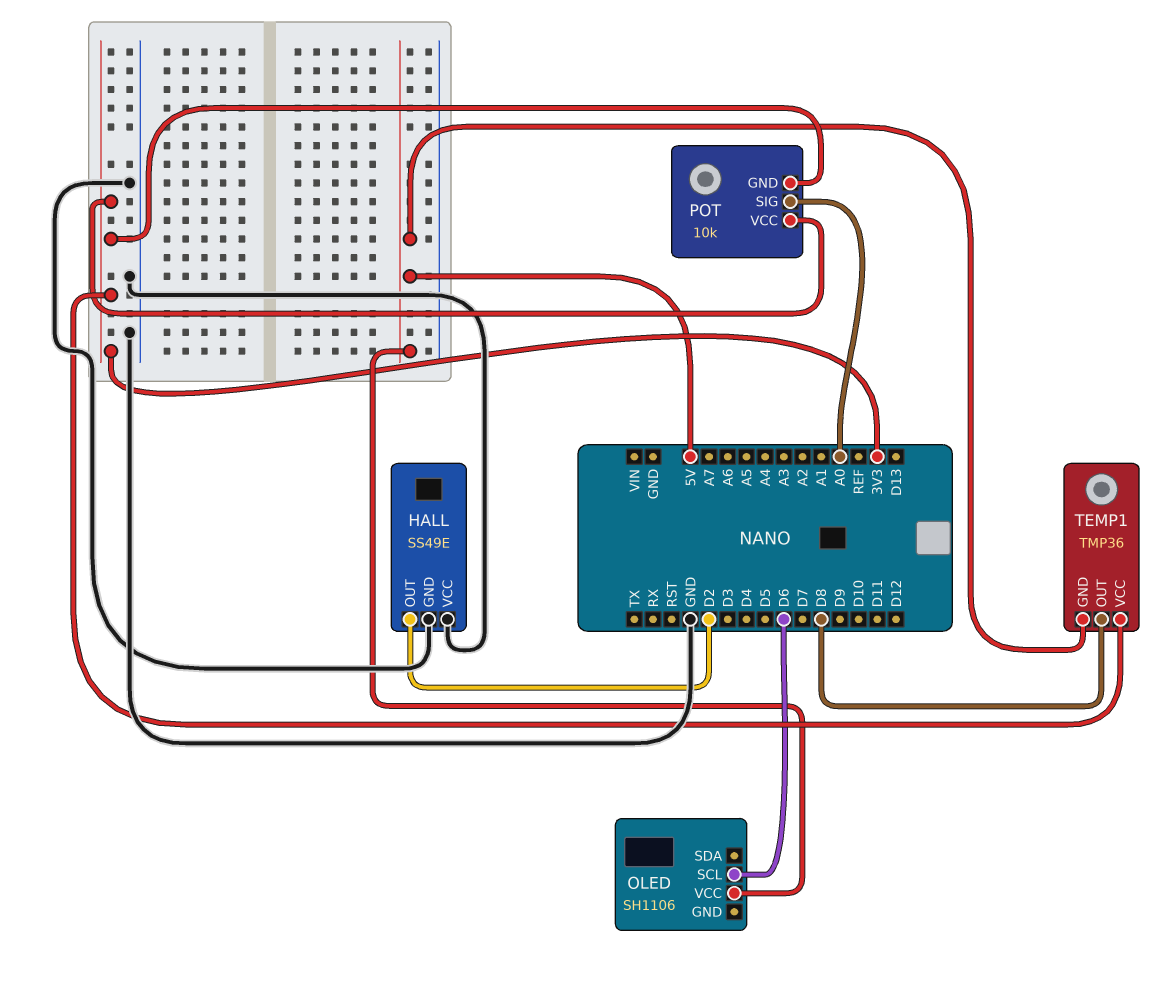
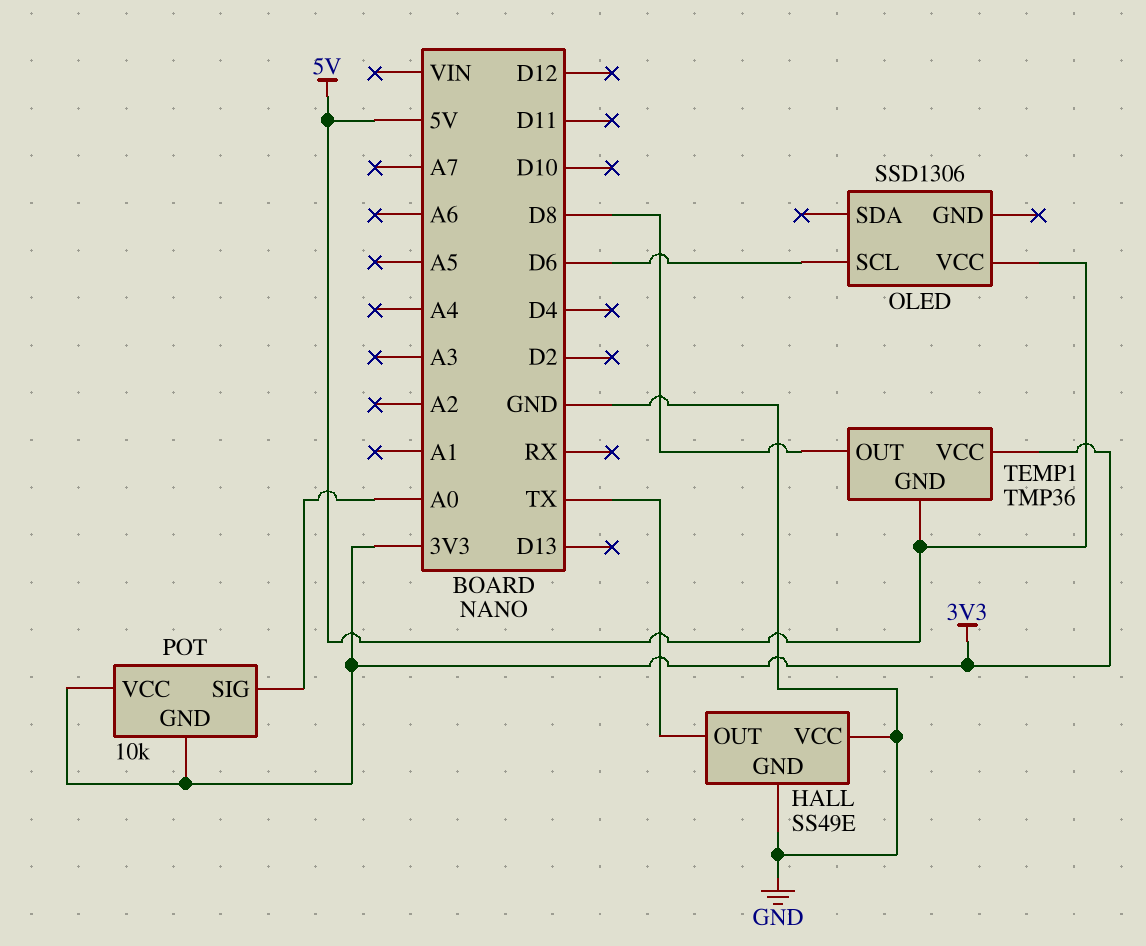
HALL pin OUT: D2 -> TX
OLED: SH1106 -> SSD1306

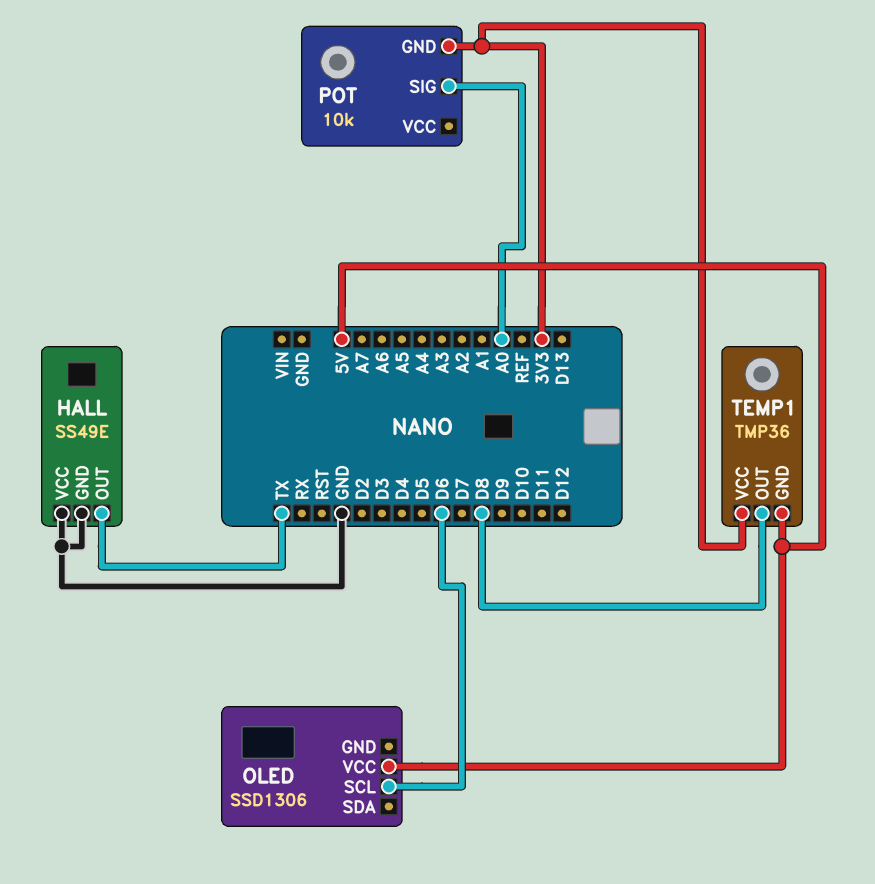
POT pin VCC: 3V3 -> none

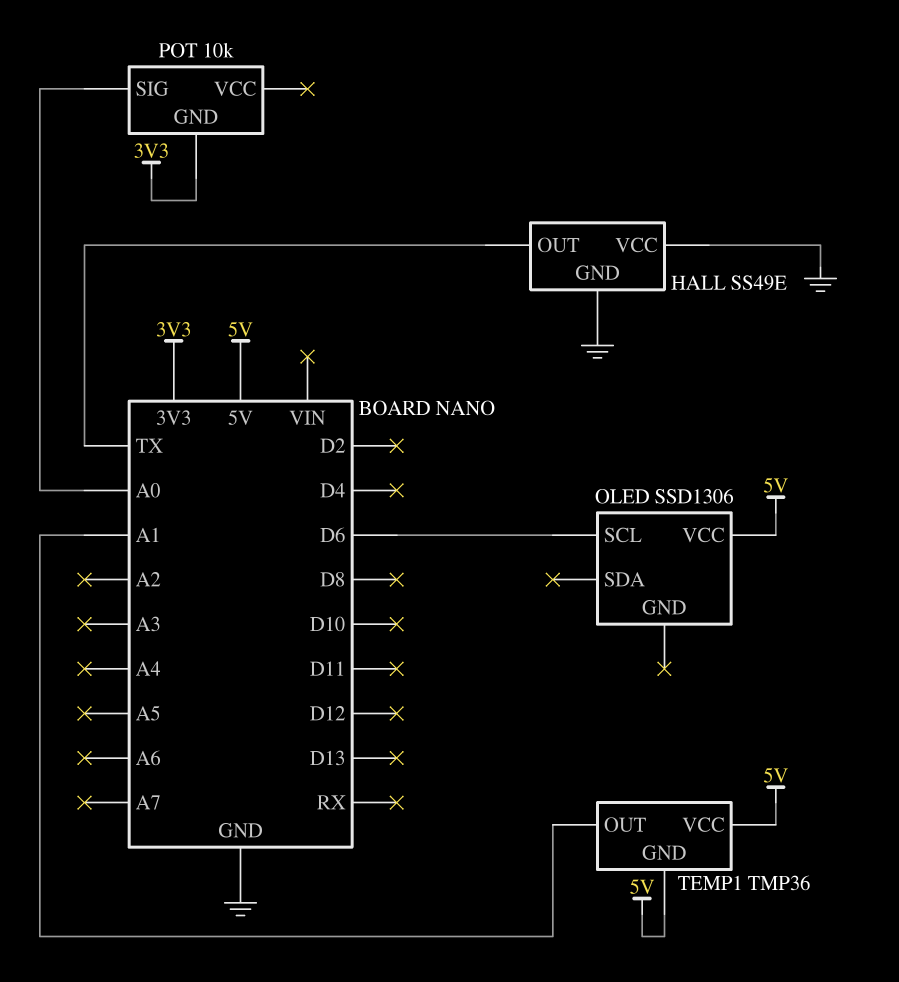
TEMP1 pin OUT: D8 -> A1
TEMP1 pin VCC: 3V3 -> 5V

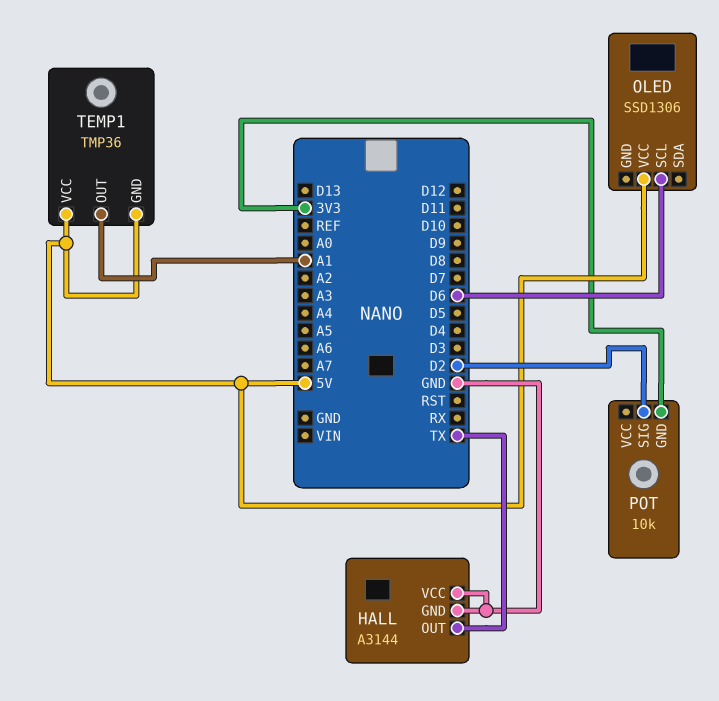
HALL: SS49E -> A3144
POT pin SIG: A0 -> D2

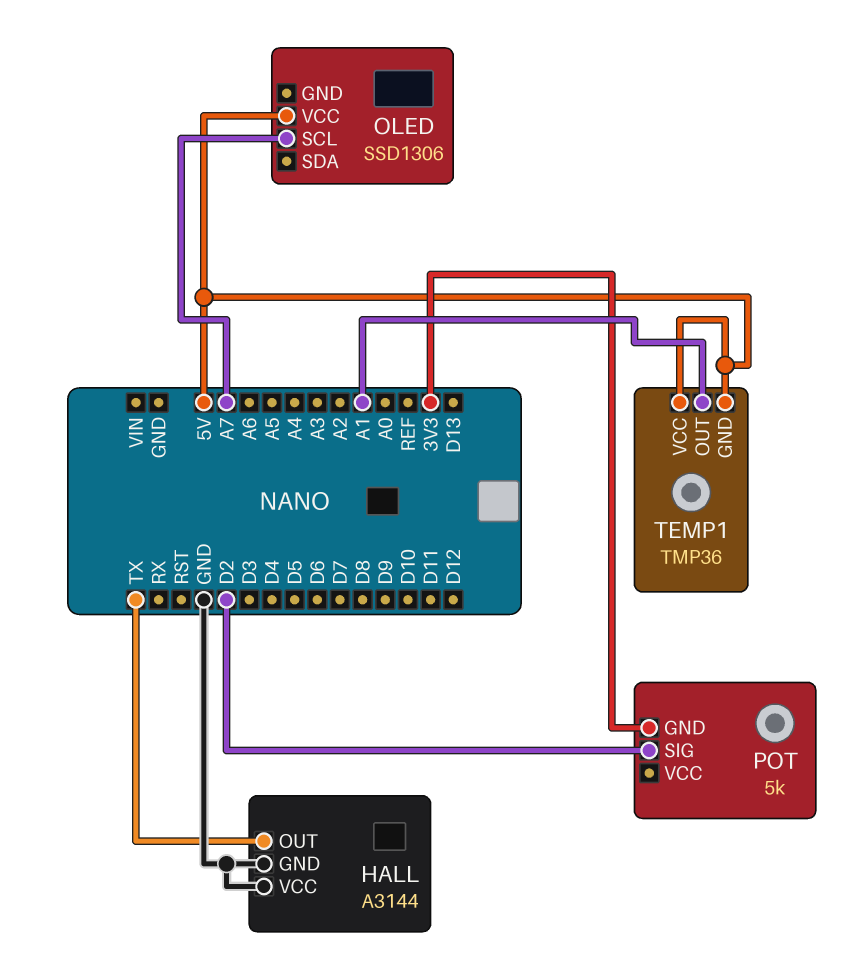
OLED pin SCL: D6 -> A7
POT: 10k -> 5k

